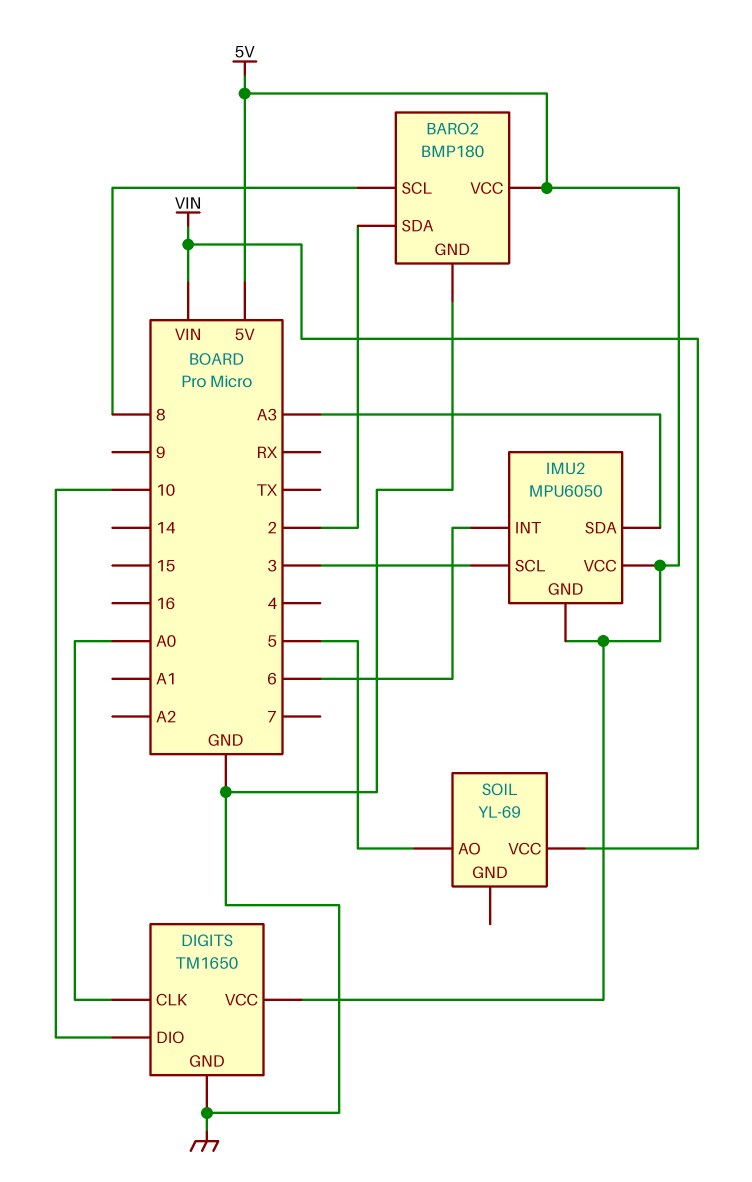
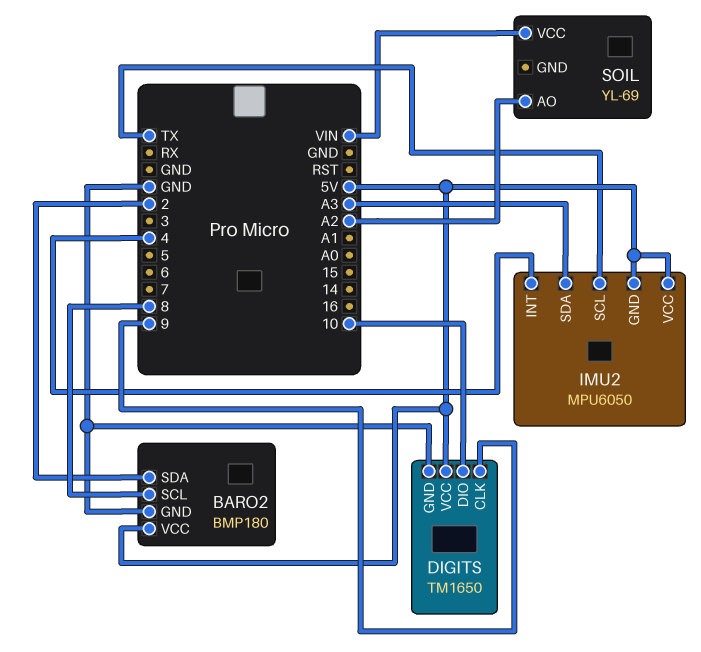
DIGITS pin CLK: A0 -> 9
IMU2 pin INT: 6 -> 4
IMU2 pin SCL: 3 -> TX
SOIL pin AO: 5 -> A2

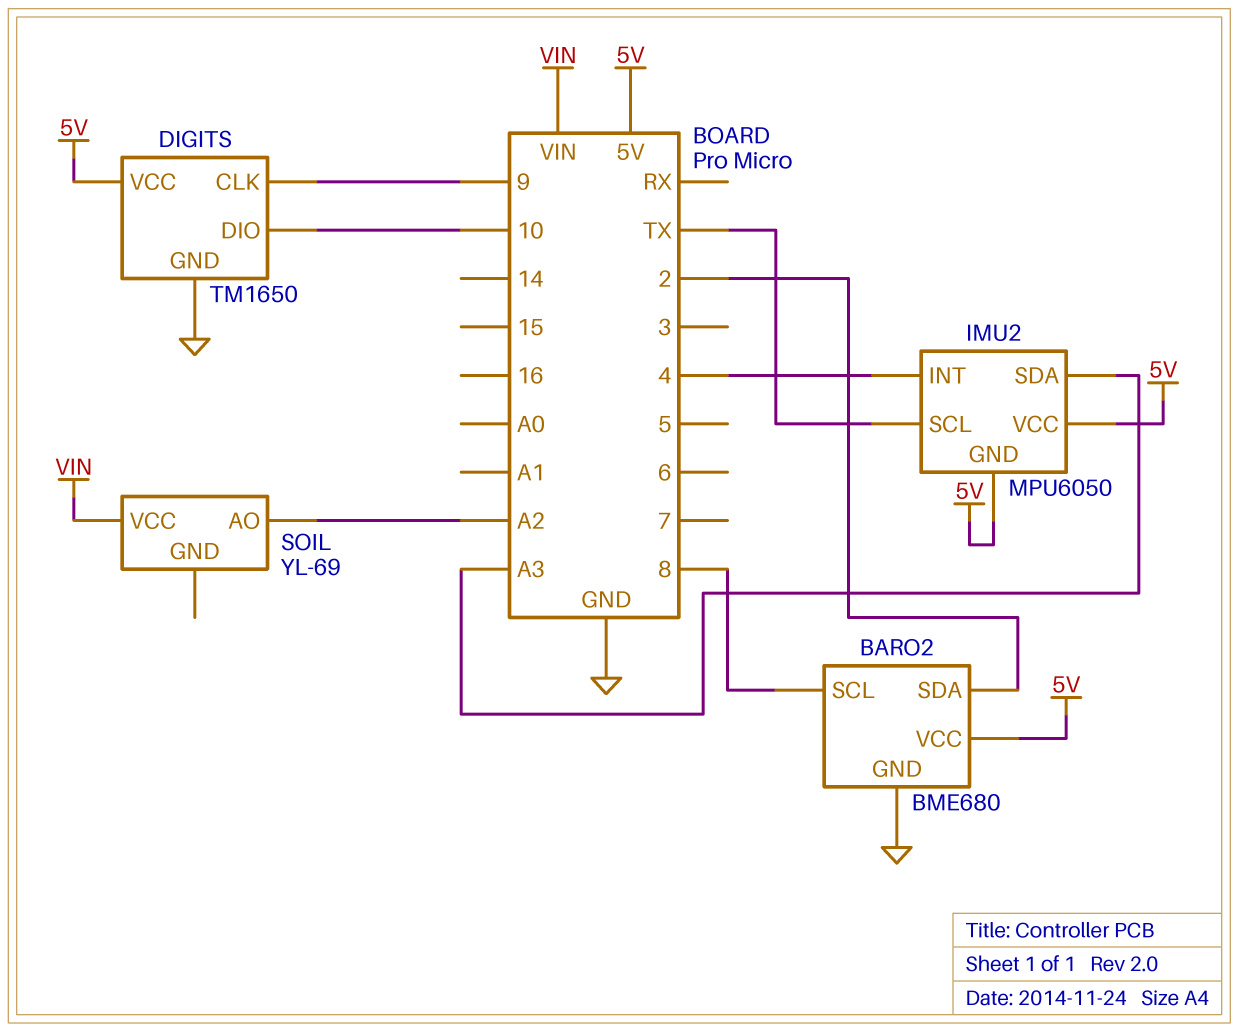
BARO2: BMP180 -> BME680

